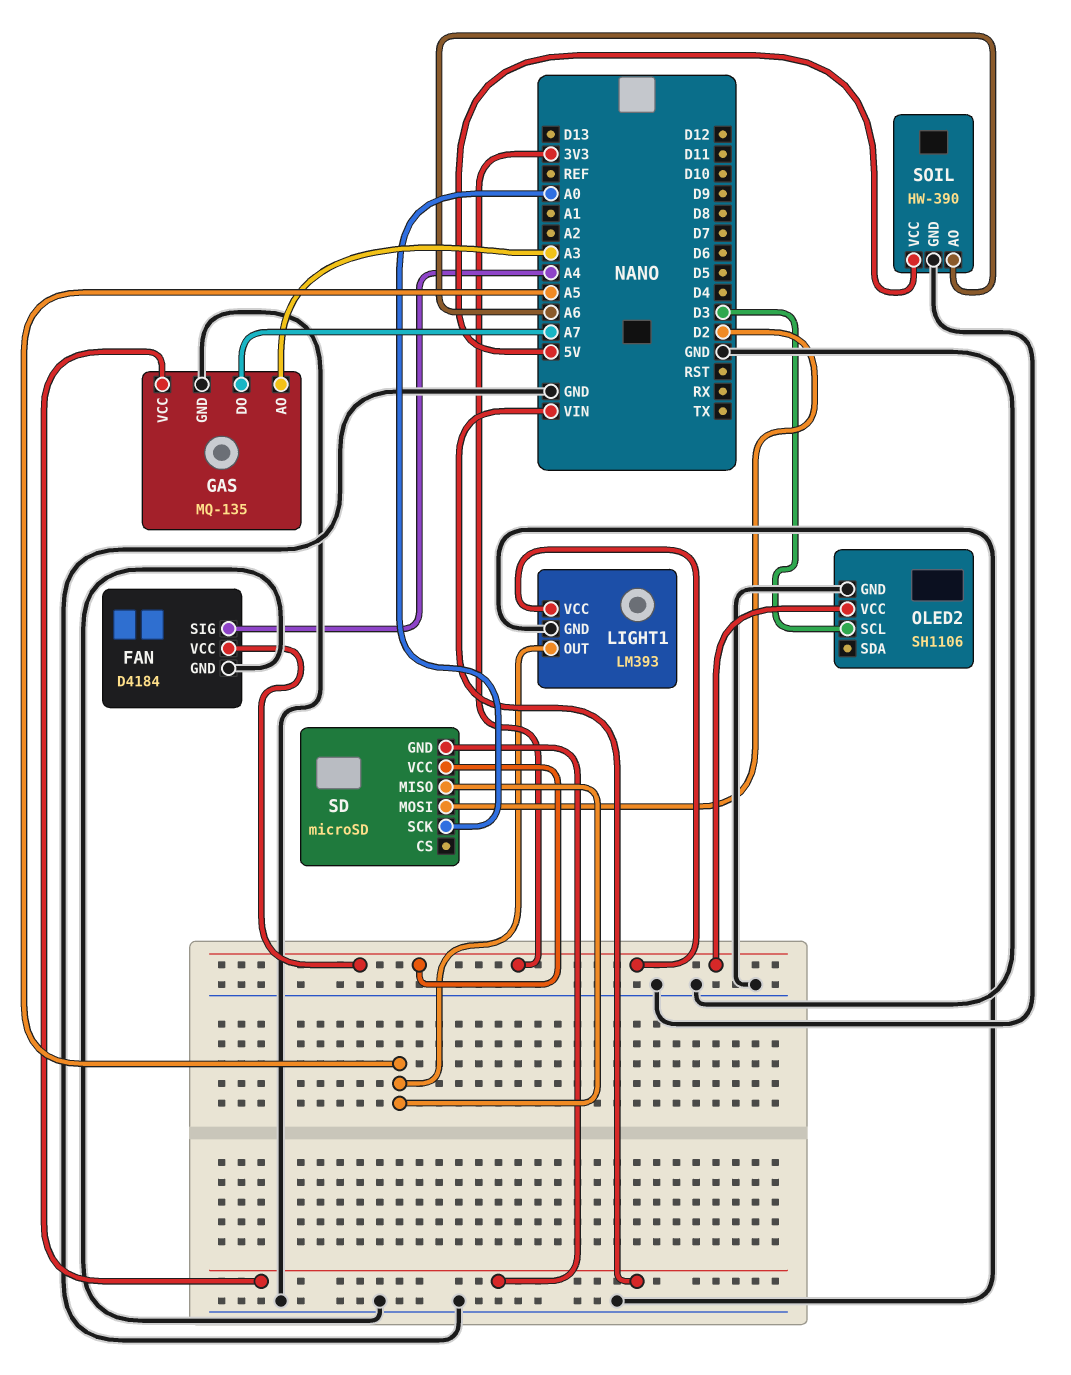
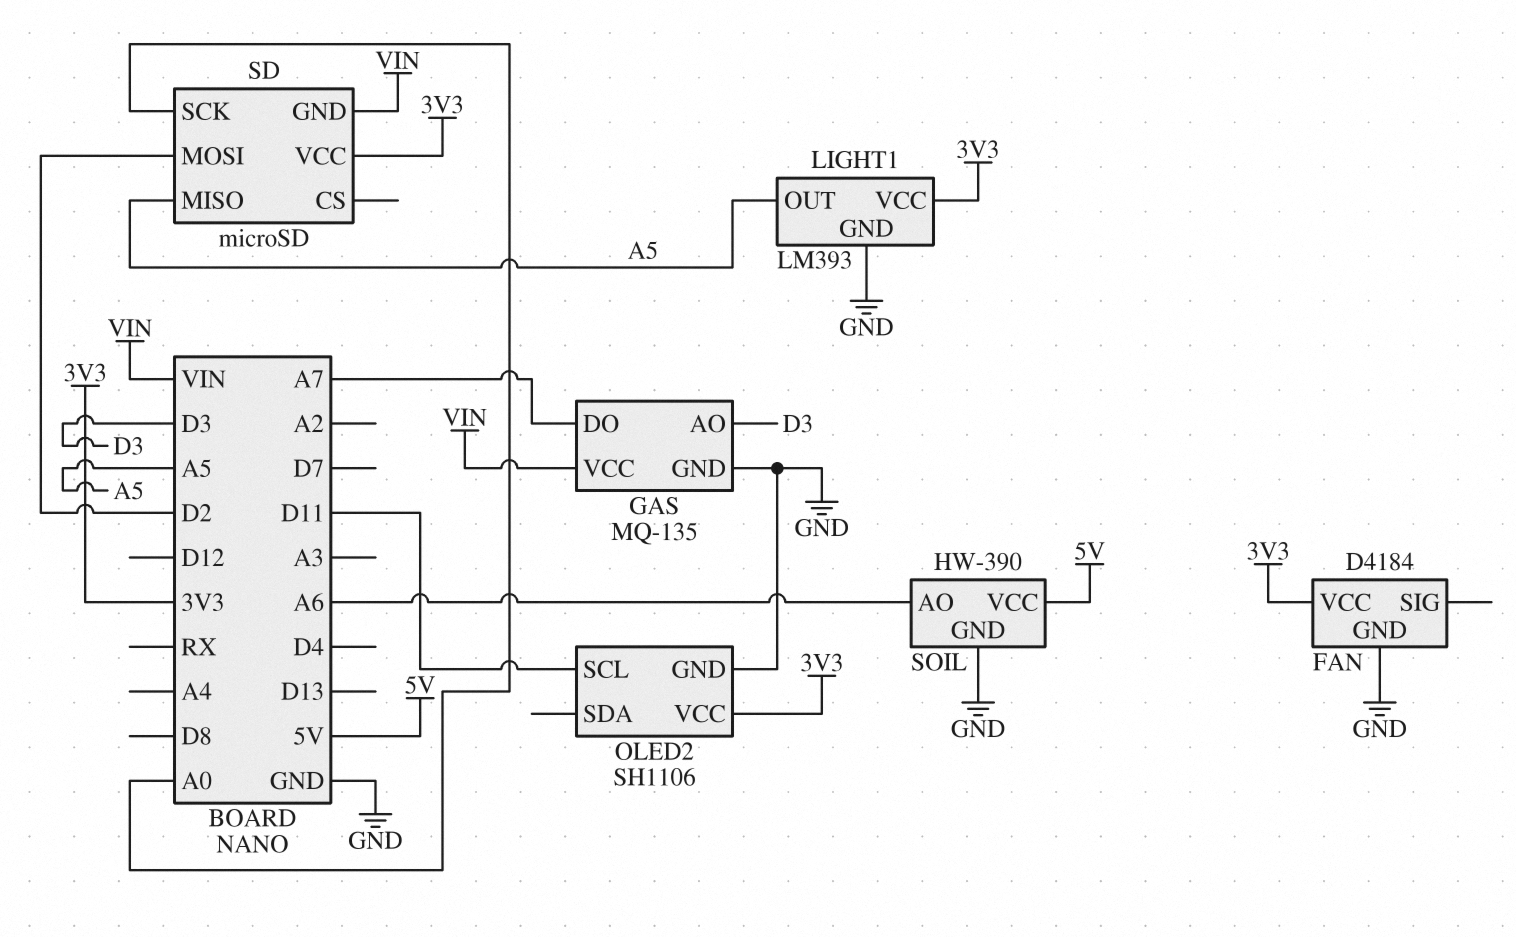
FAN pin SIG: A4 -> none
GAS pin AO: A3 -> D3
OLED2 pin SCL: D3 -> D11

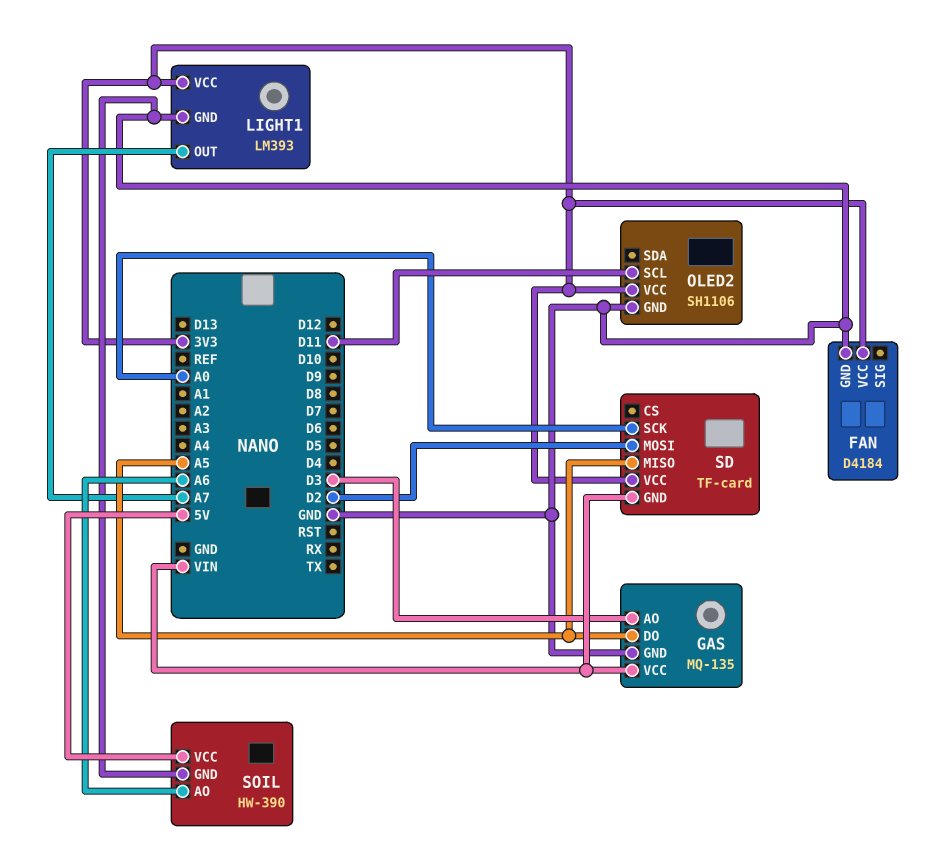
GAS pin DO: A7 -> A5
LIGHT1 pin OUT: A5 -> A7
SD: microSD -> TF-card

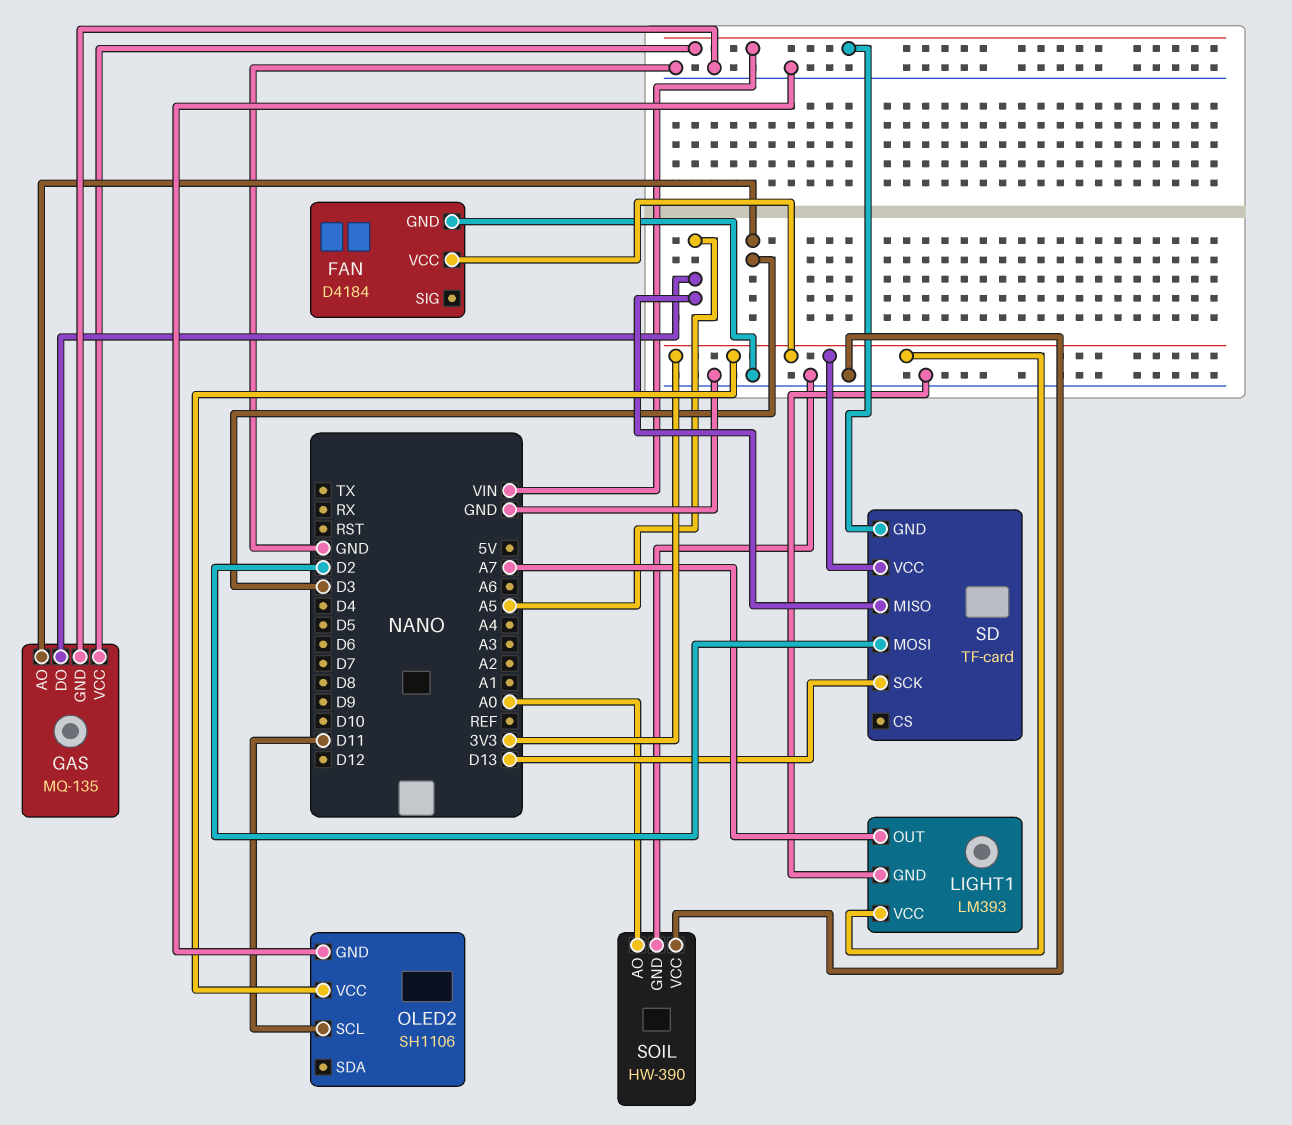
SD pin SCK: A0 -> D13
SOIL pin AO: A6 -> A0
SOIL pin VCC: 5V -> GND

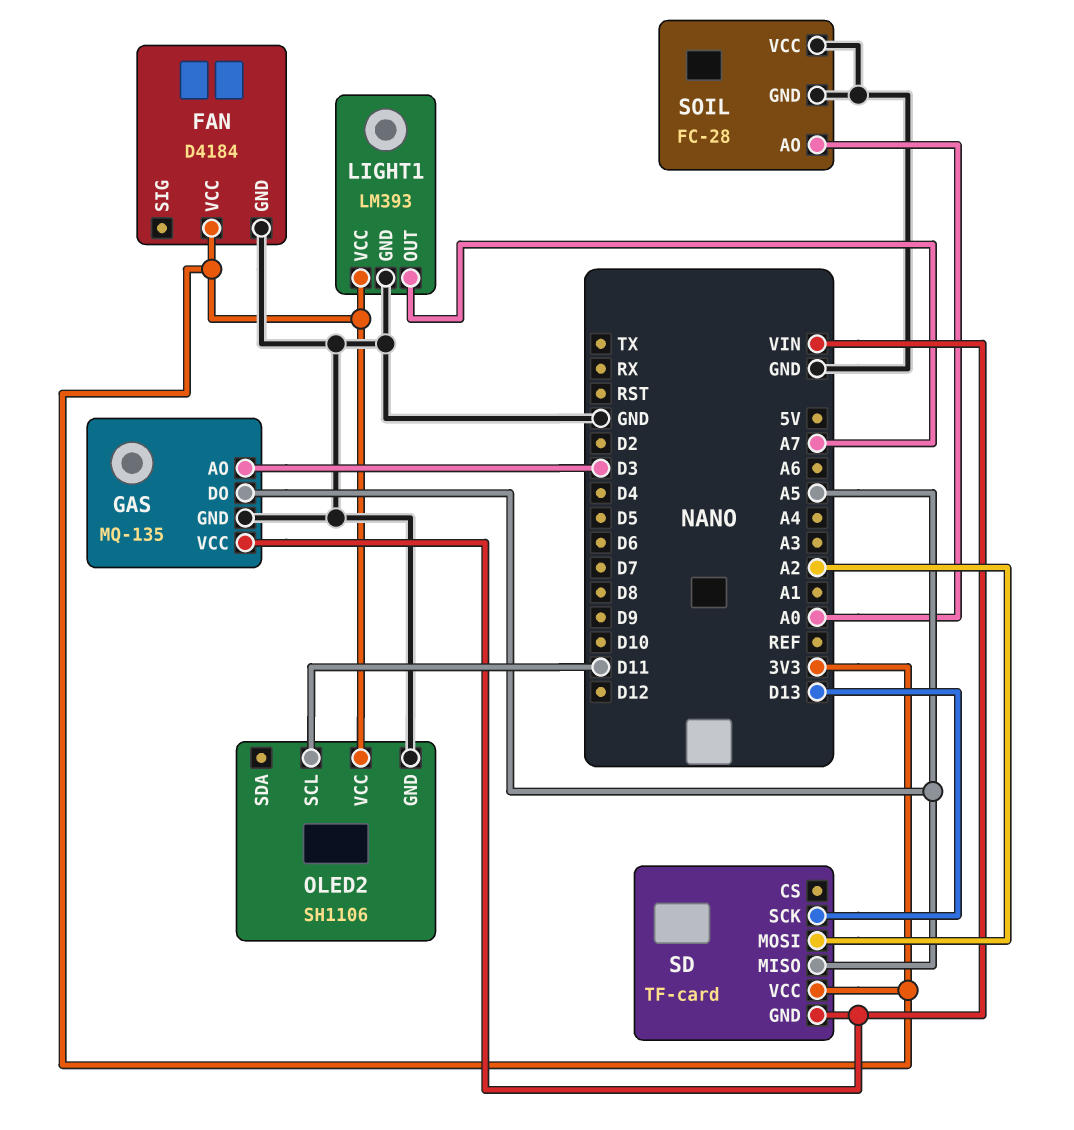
SD pin MOSI: D2 -> A2
SOIL: HW-390 -> FC-28

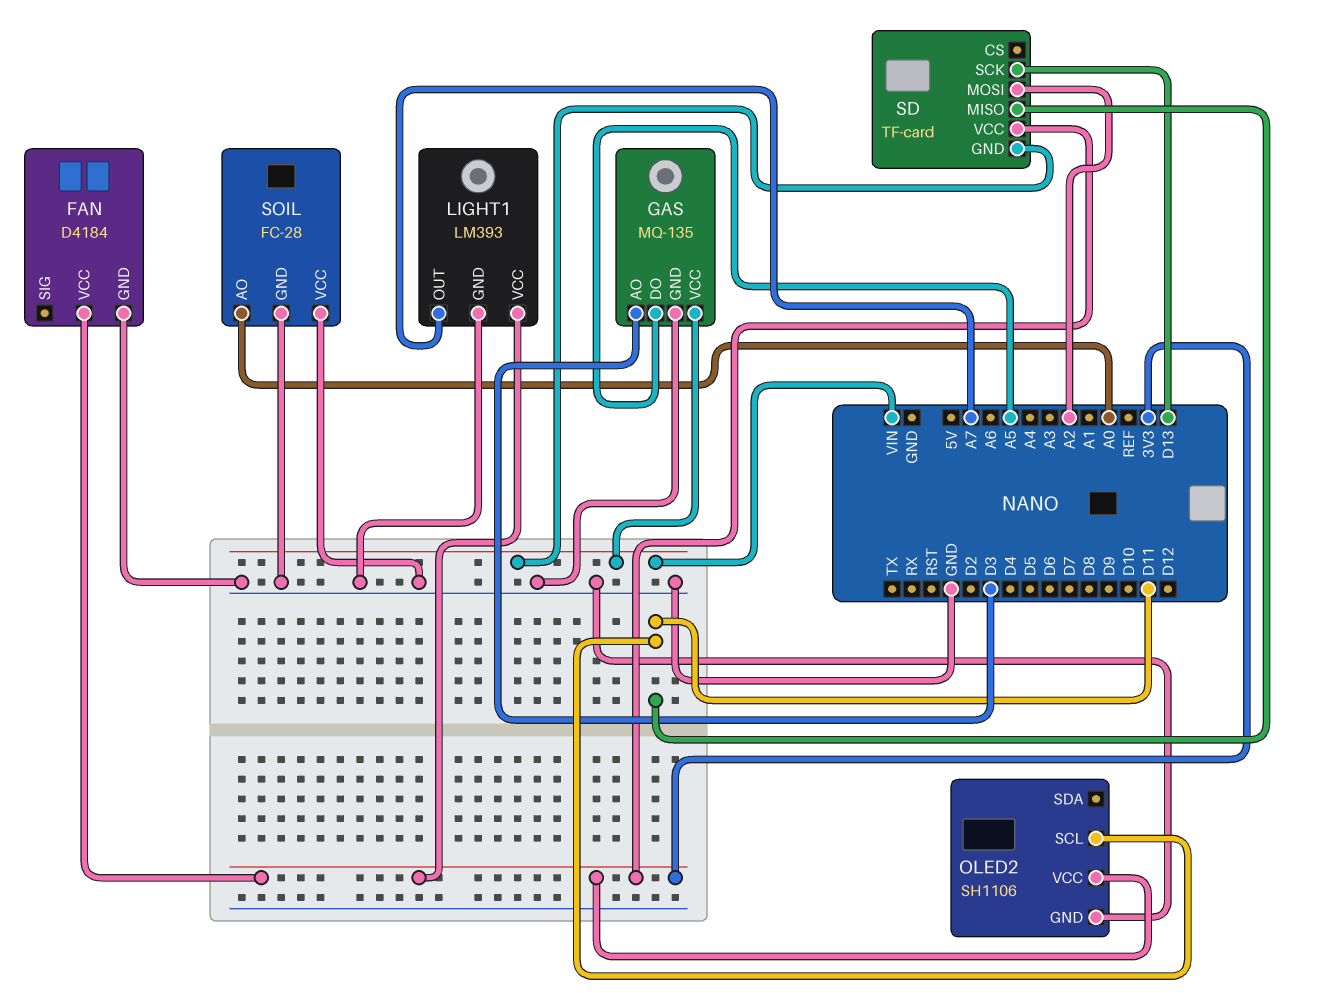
SD pin MISO: A5 -> D11

